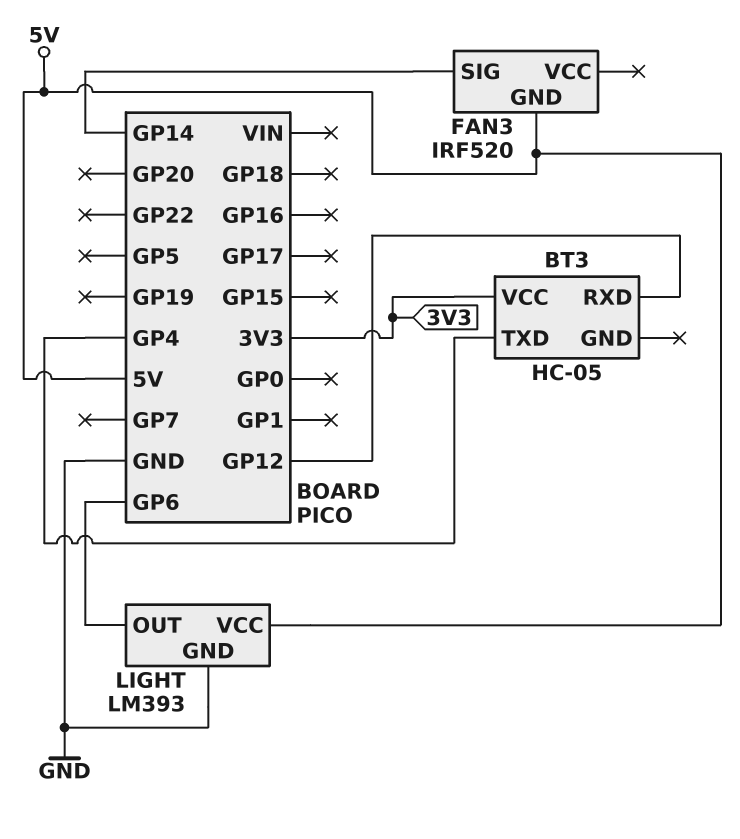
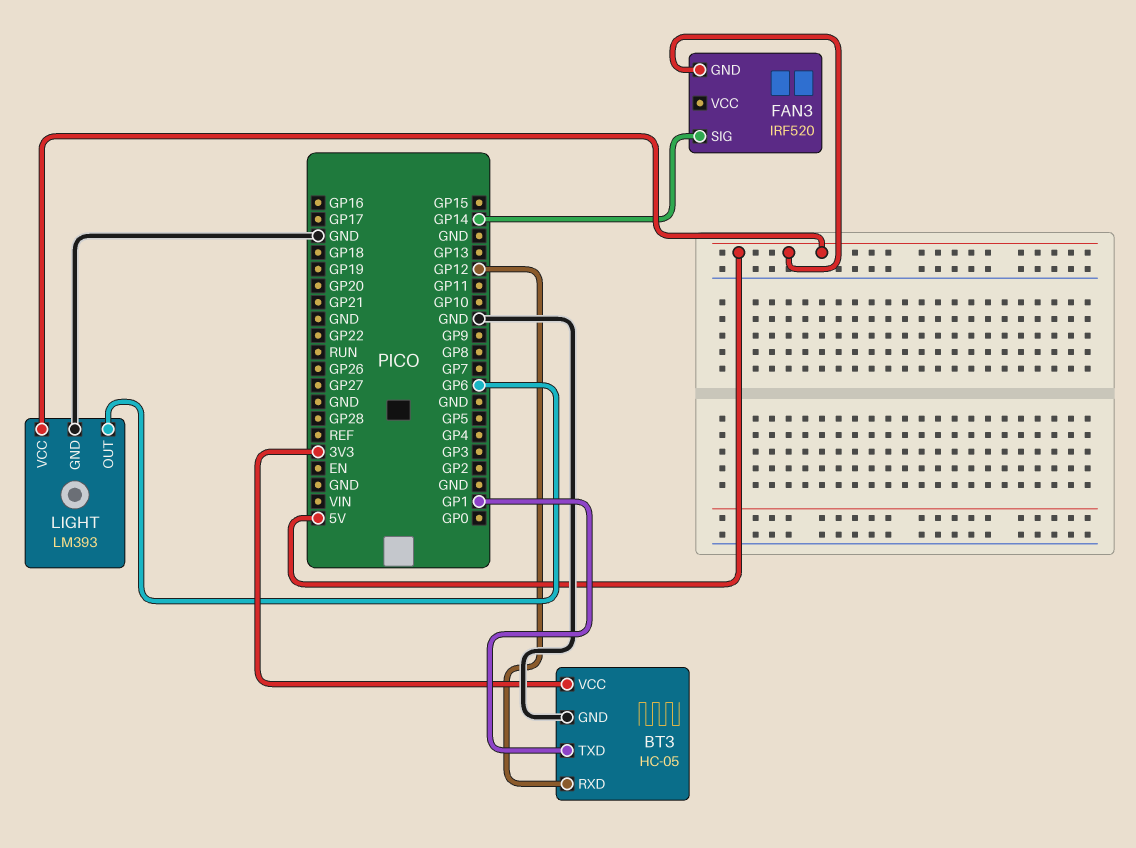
BT3 pin GND: none -> GND
BT3 pin TXD: GP4 -> GP1

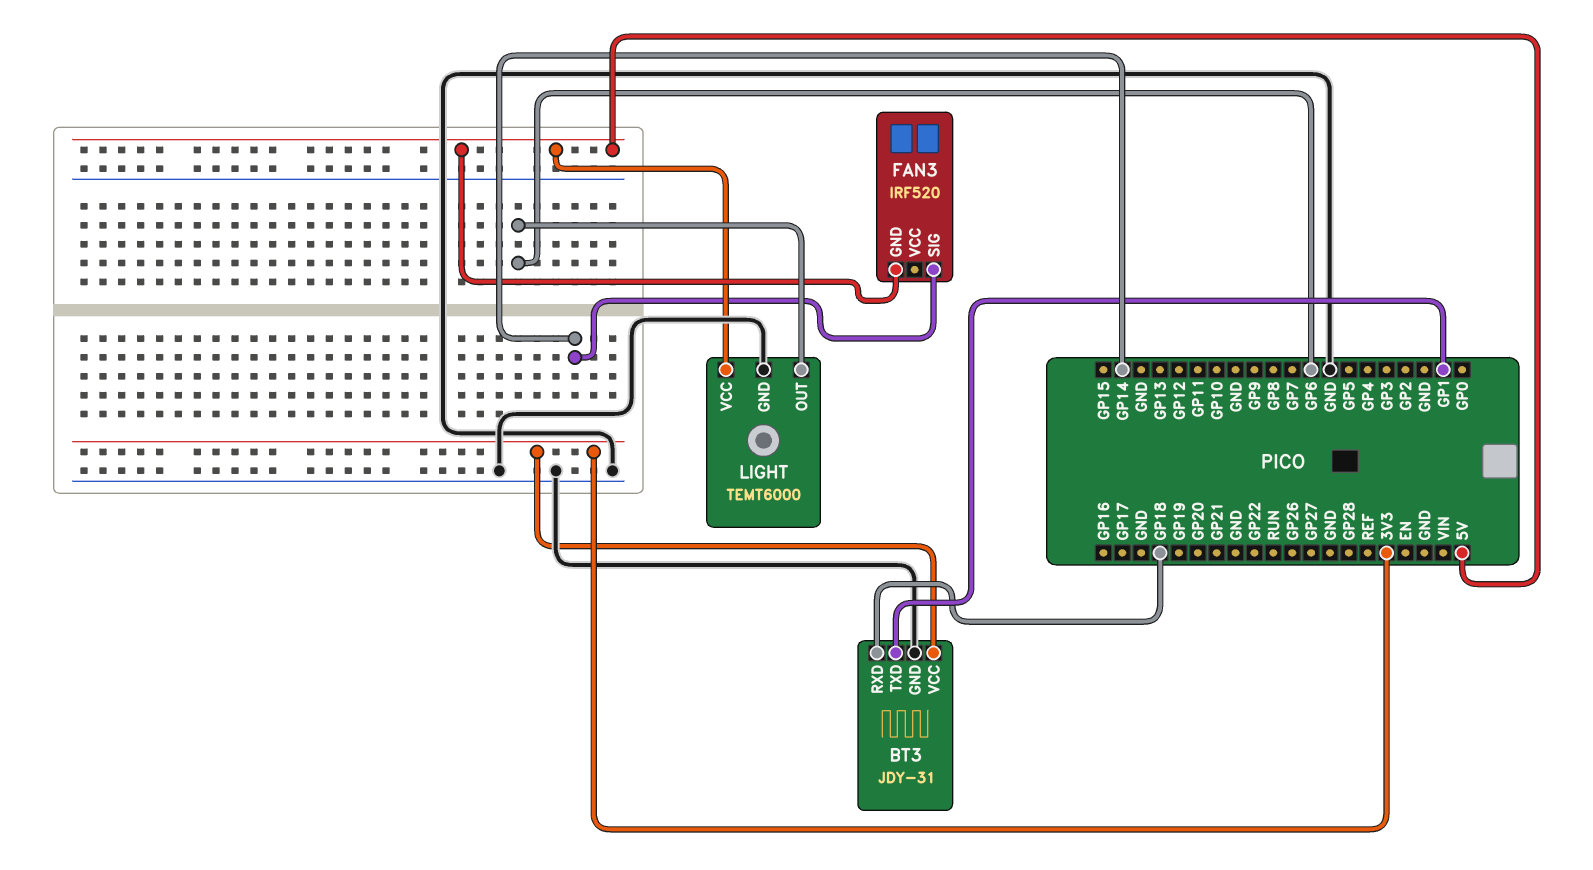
BT3: HC-05 -> JDY-31
BT3 pin RXD: GP12 -> GP18
LIGHT: LM393 -> TEMT6000

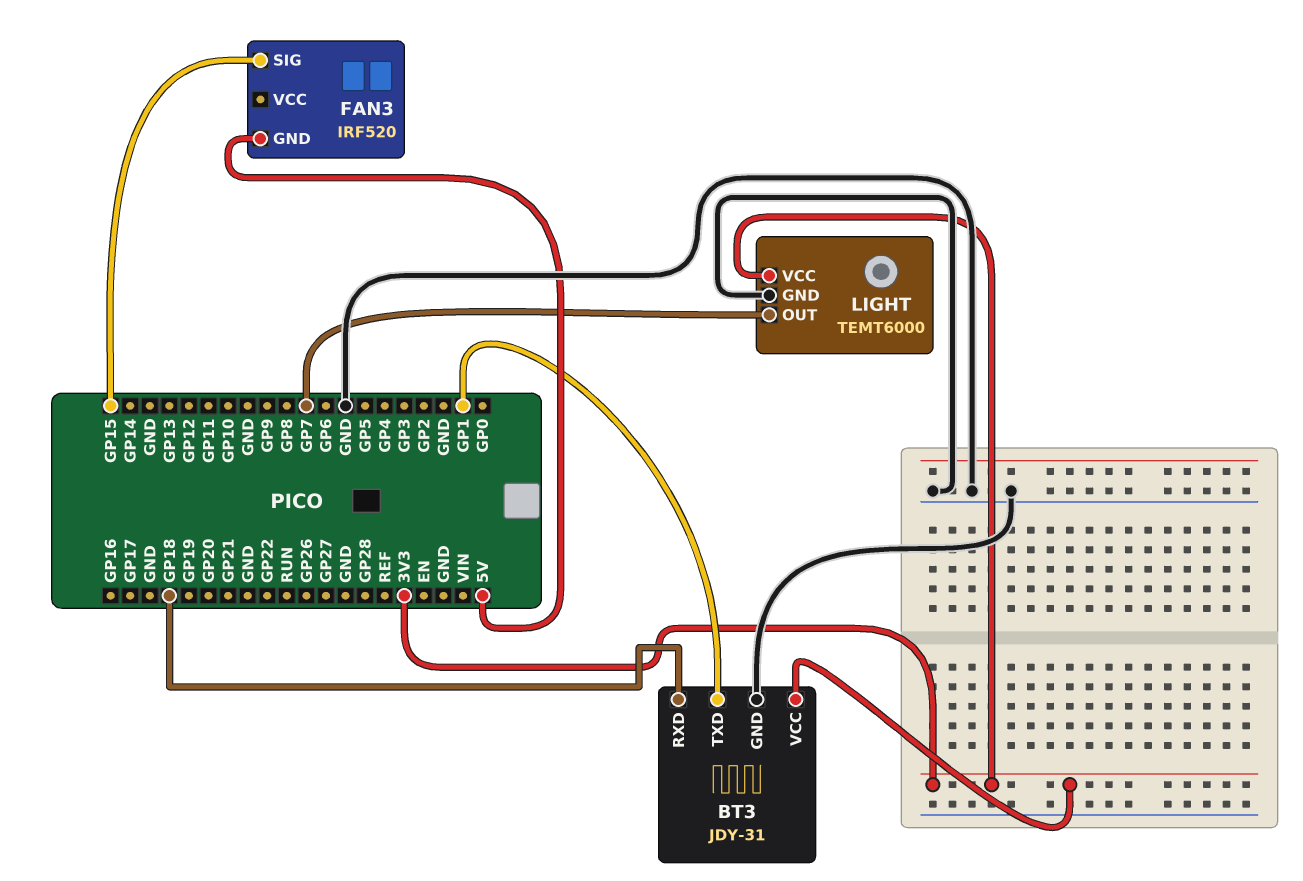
FAN3 pin SIG: GP14 -> GP15
LIGHT pin OUT: GP6 -> GP7
LIGHT pin VCC: 5V -> 3V3

